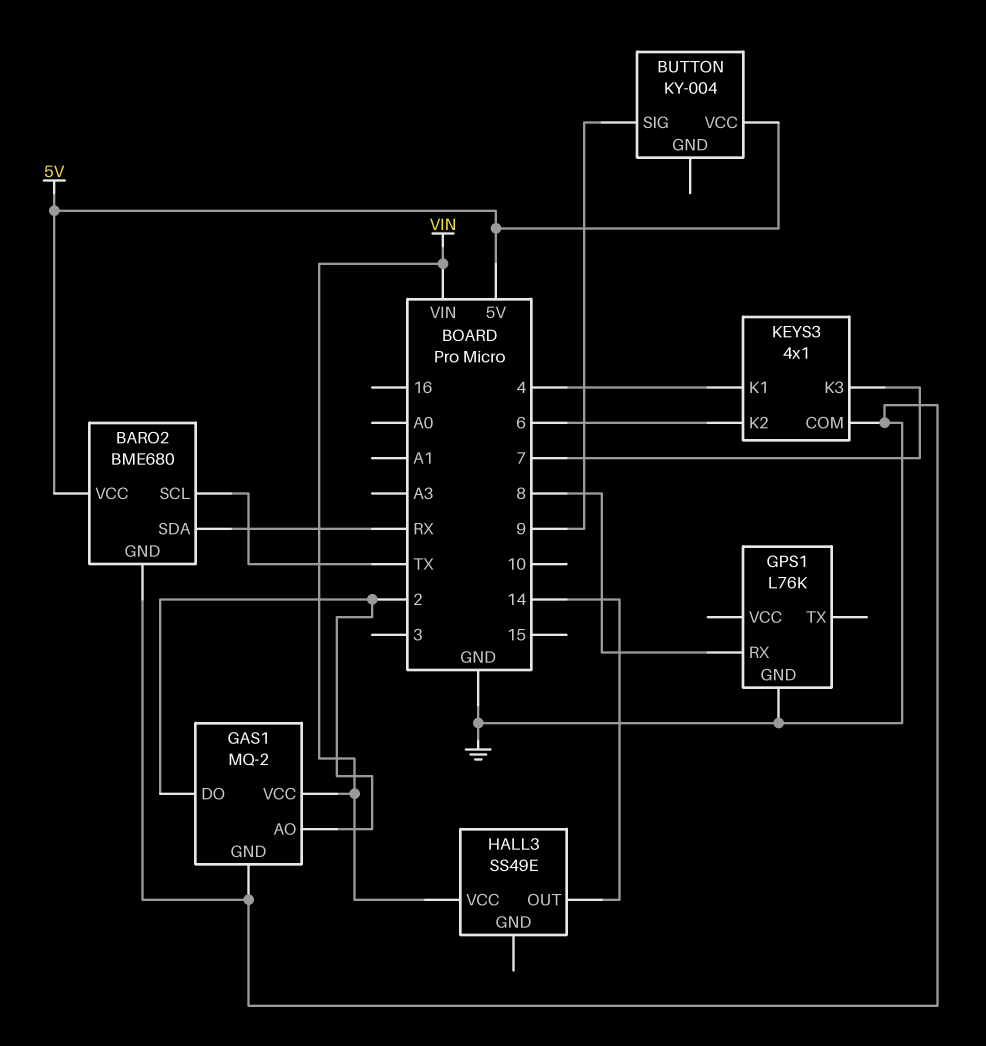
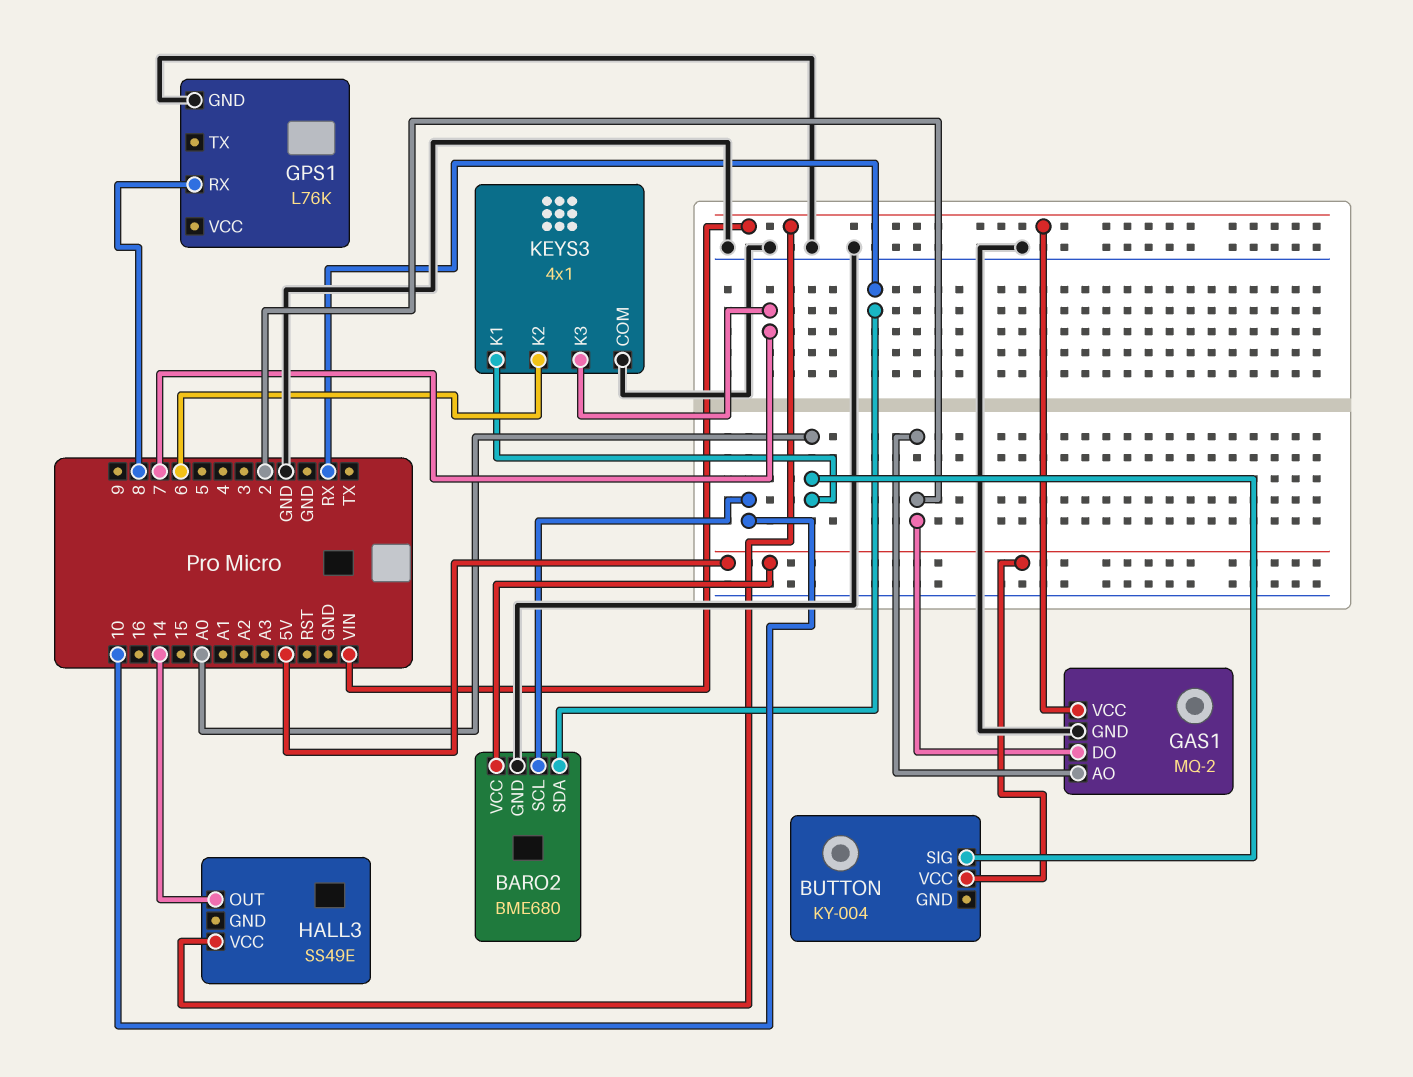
BARO2 pin SCL: TX -> 10
BUTTON pin SIG: 9 -> A0
KEYS3 pin K1: 4 -> A0

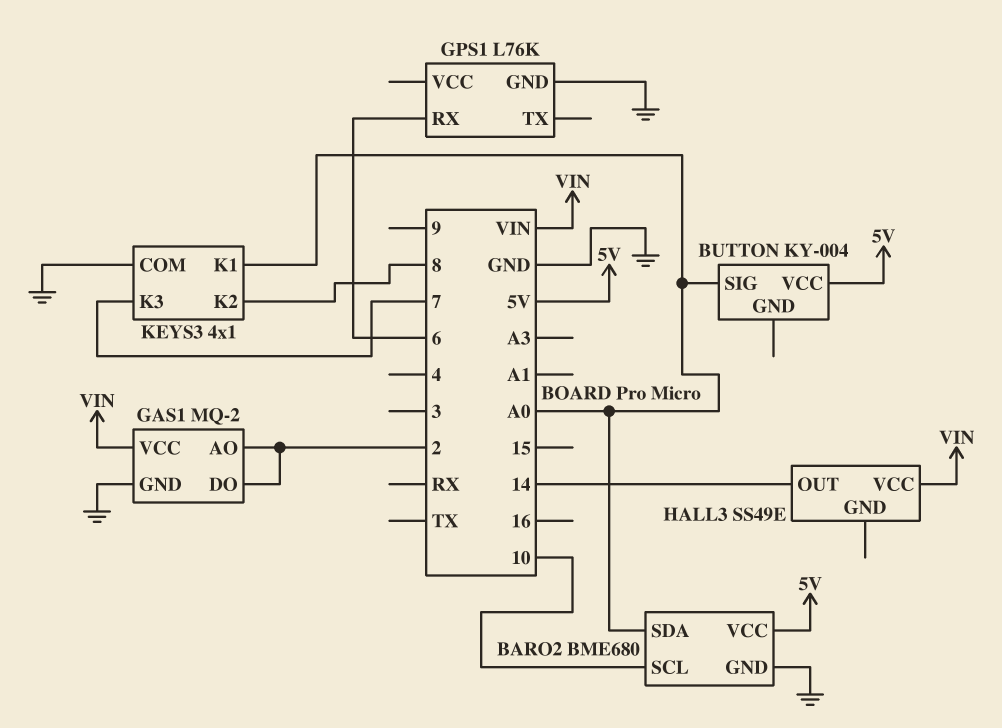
BARO2 pin SDA: RX -> A0
GPS1 pin RX: 8 -> 6
KEYS3 pin K2: 6 -> 8

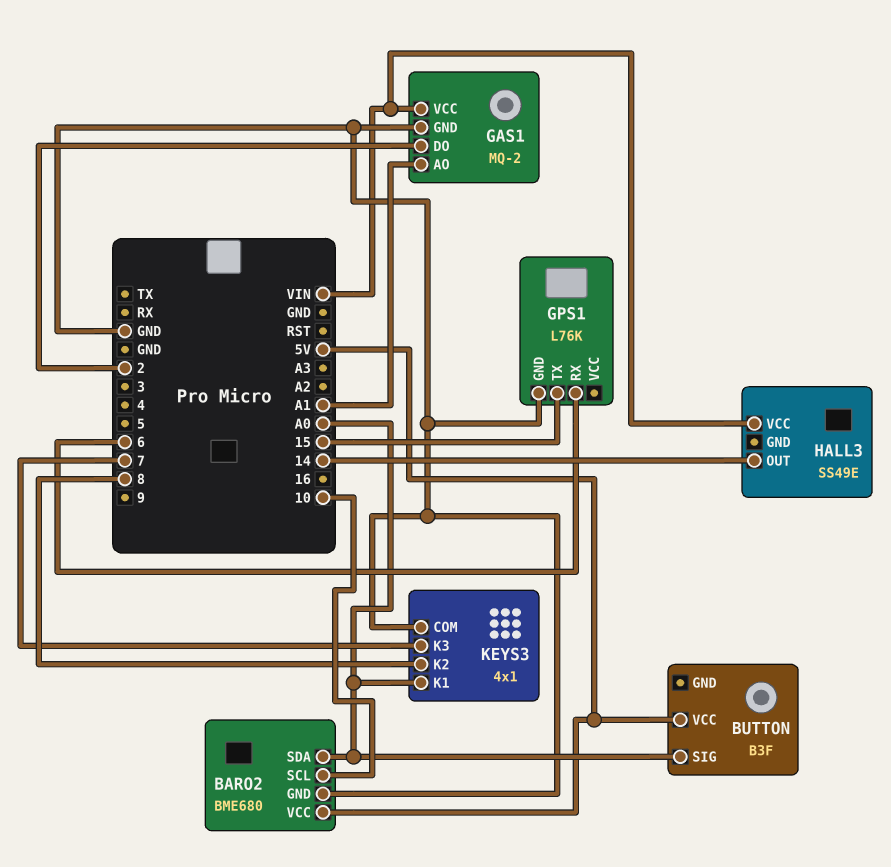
BUTTON: KY-004 -> B3F
GAS1 pin AO: 2 -> A1
GPS1 pin TX: none -> 15

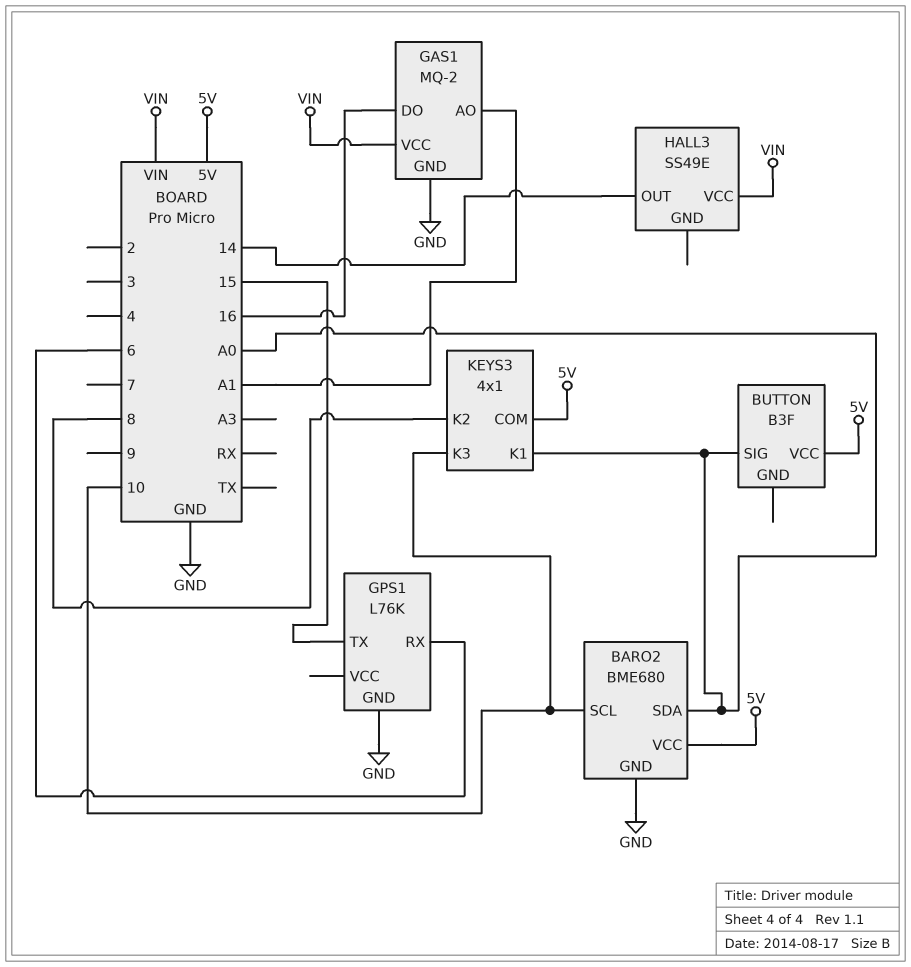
GAS1 pin DO: 2 -> 16
KEYS3 pin COM: GND -> 5V
KEYS3 pin K3: 7 -> 10

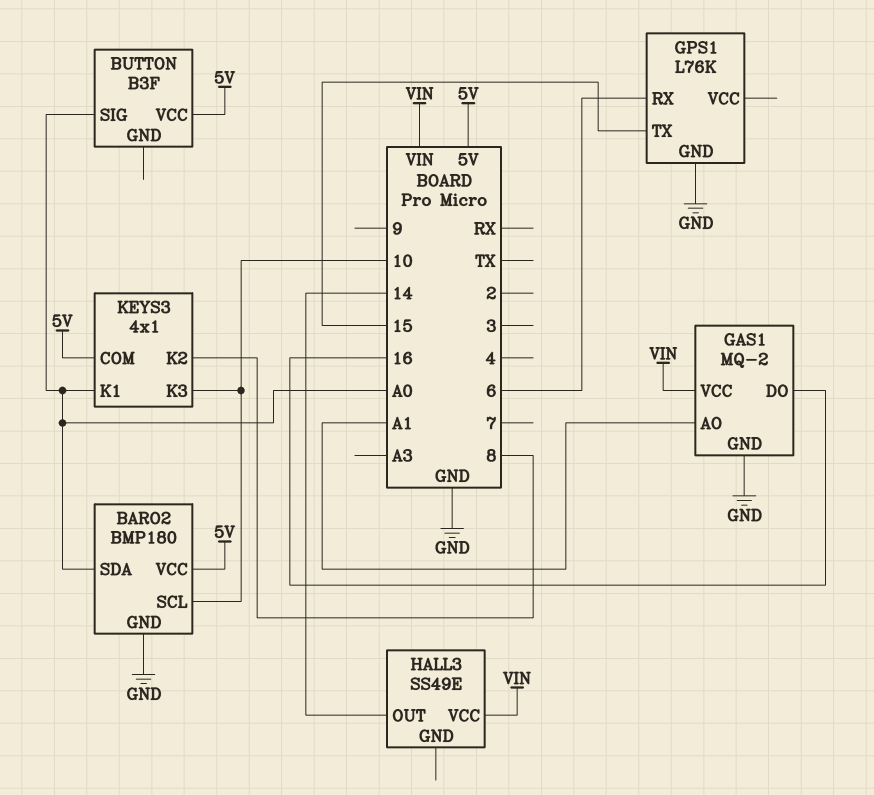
BARO2: BME680 -> BMP180

